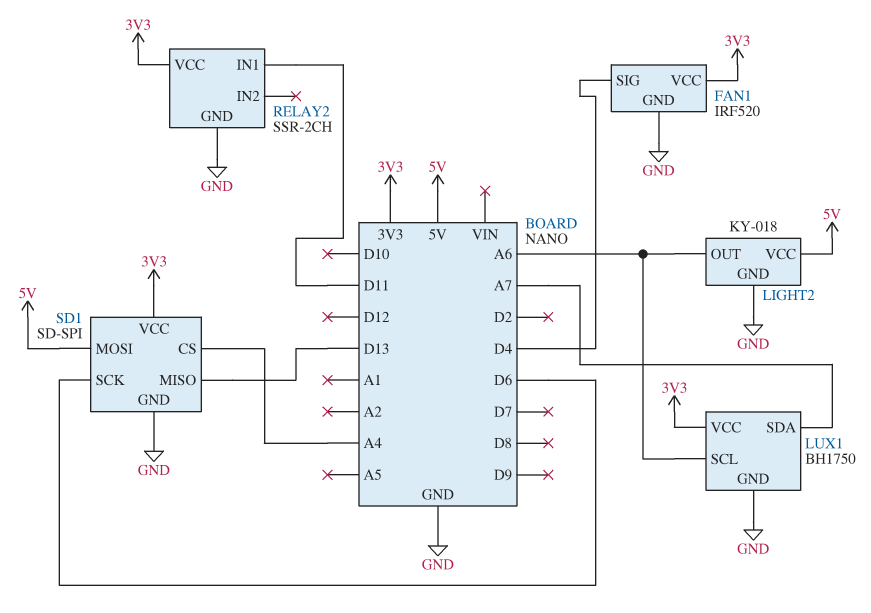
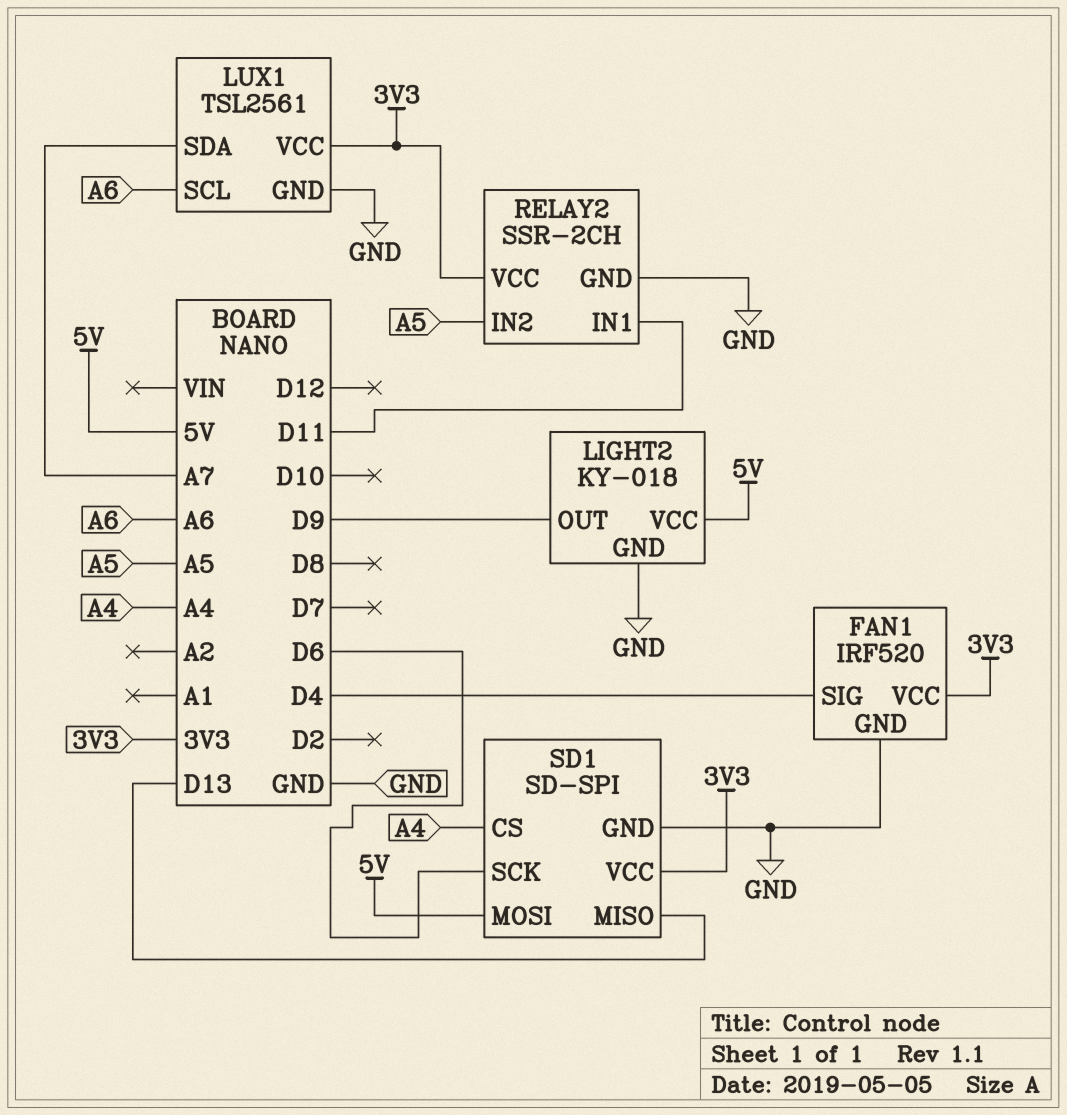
LIGHT2 pin OUT: A6 -> D9
LUX1: BH1750 -> TSL2561
RELAY2 pin IN2: none -> A5

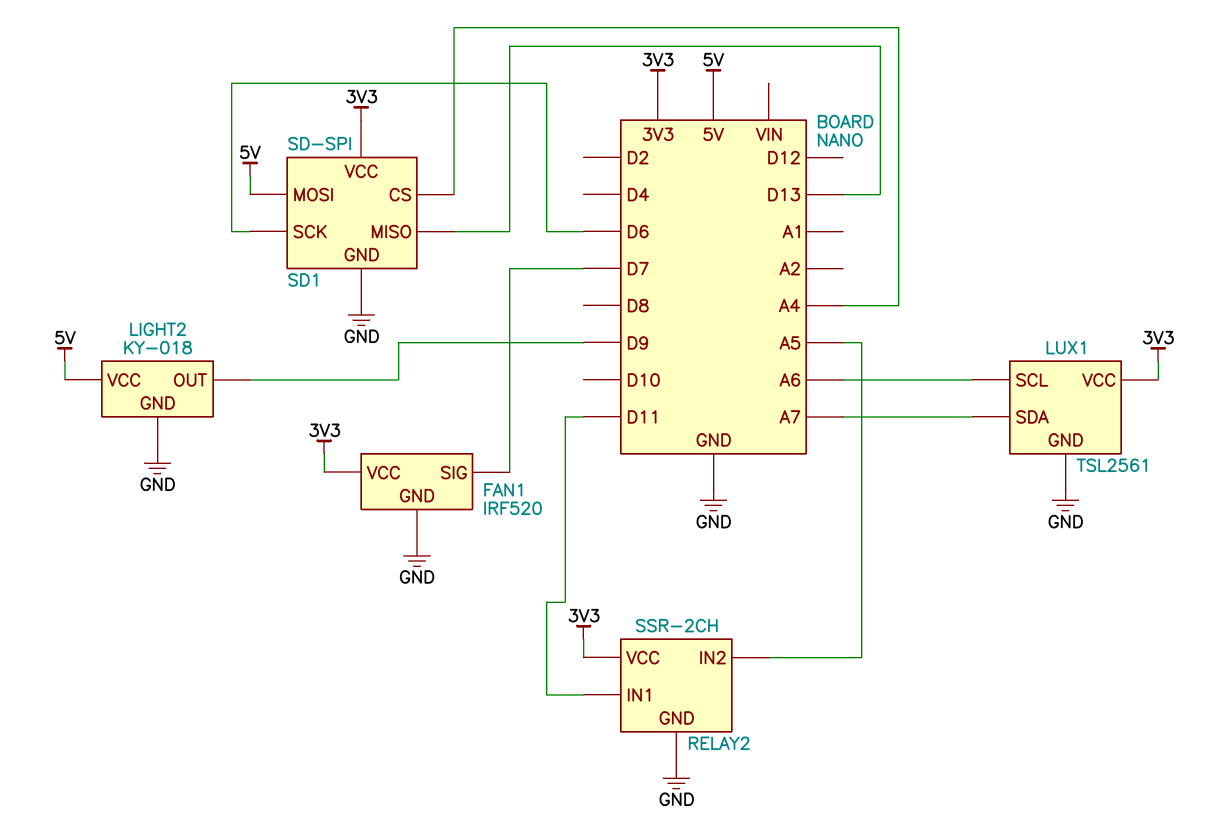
FAN1 pin SIG: D4 -> D7

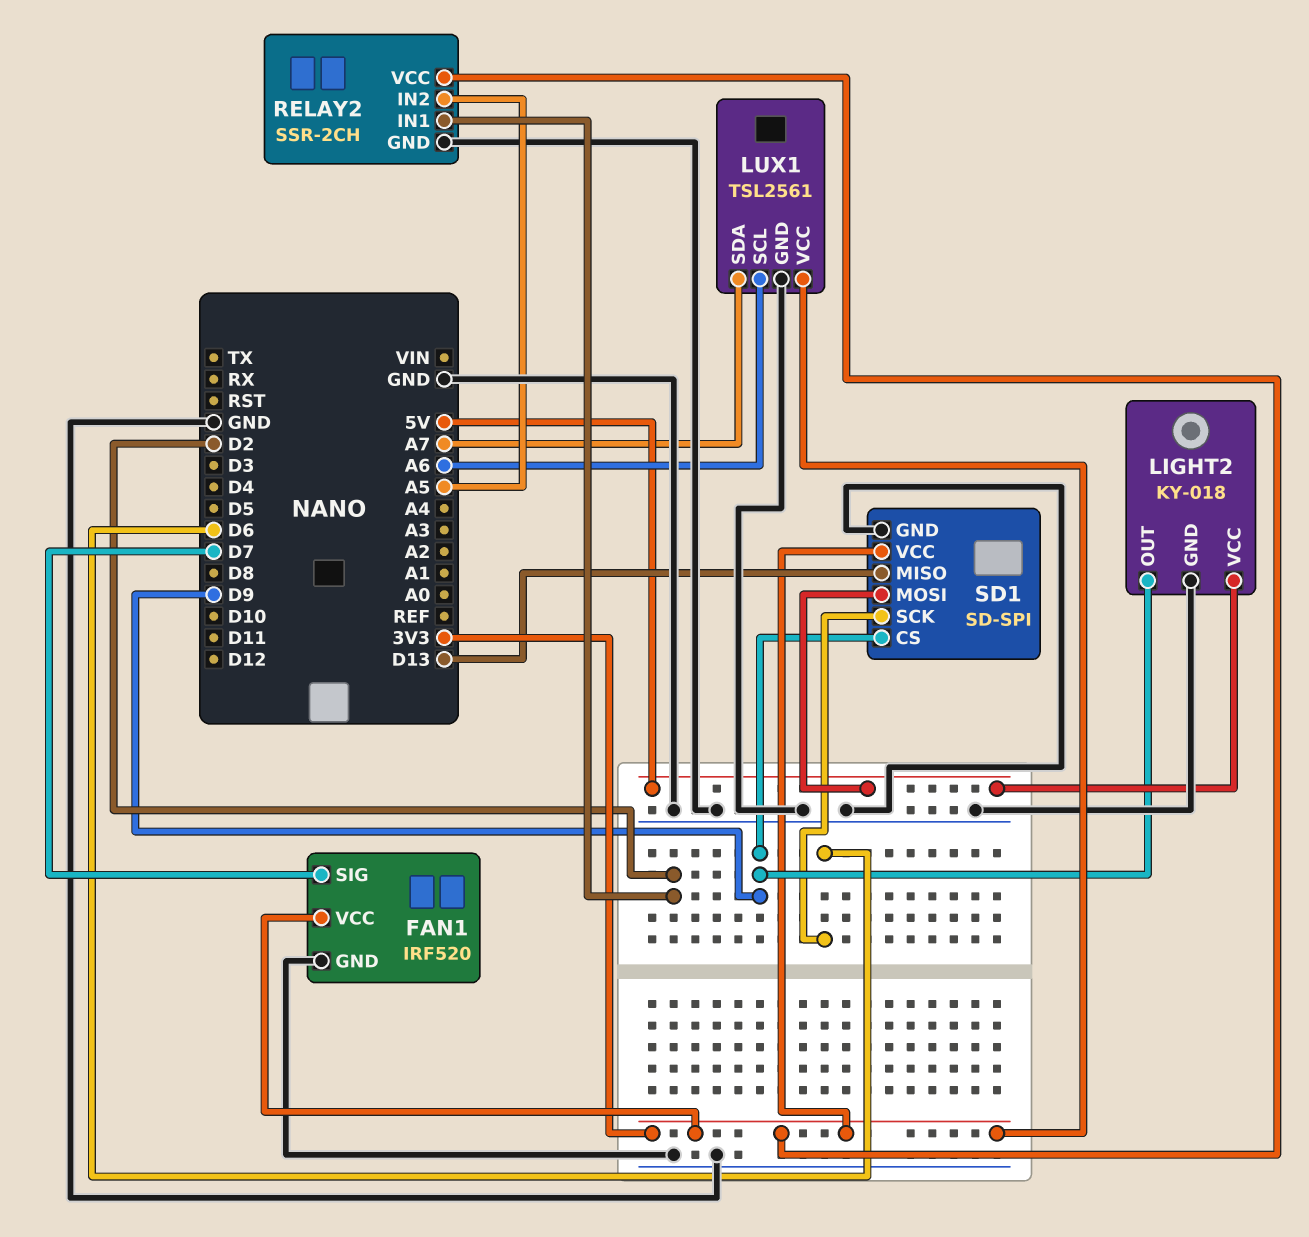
RELAY2 pin IN1: D11 -> D2
SD1 pin CS: A4 -> D9

